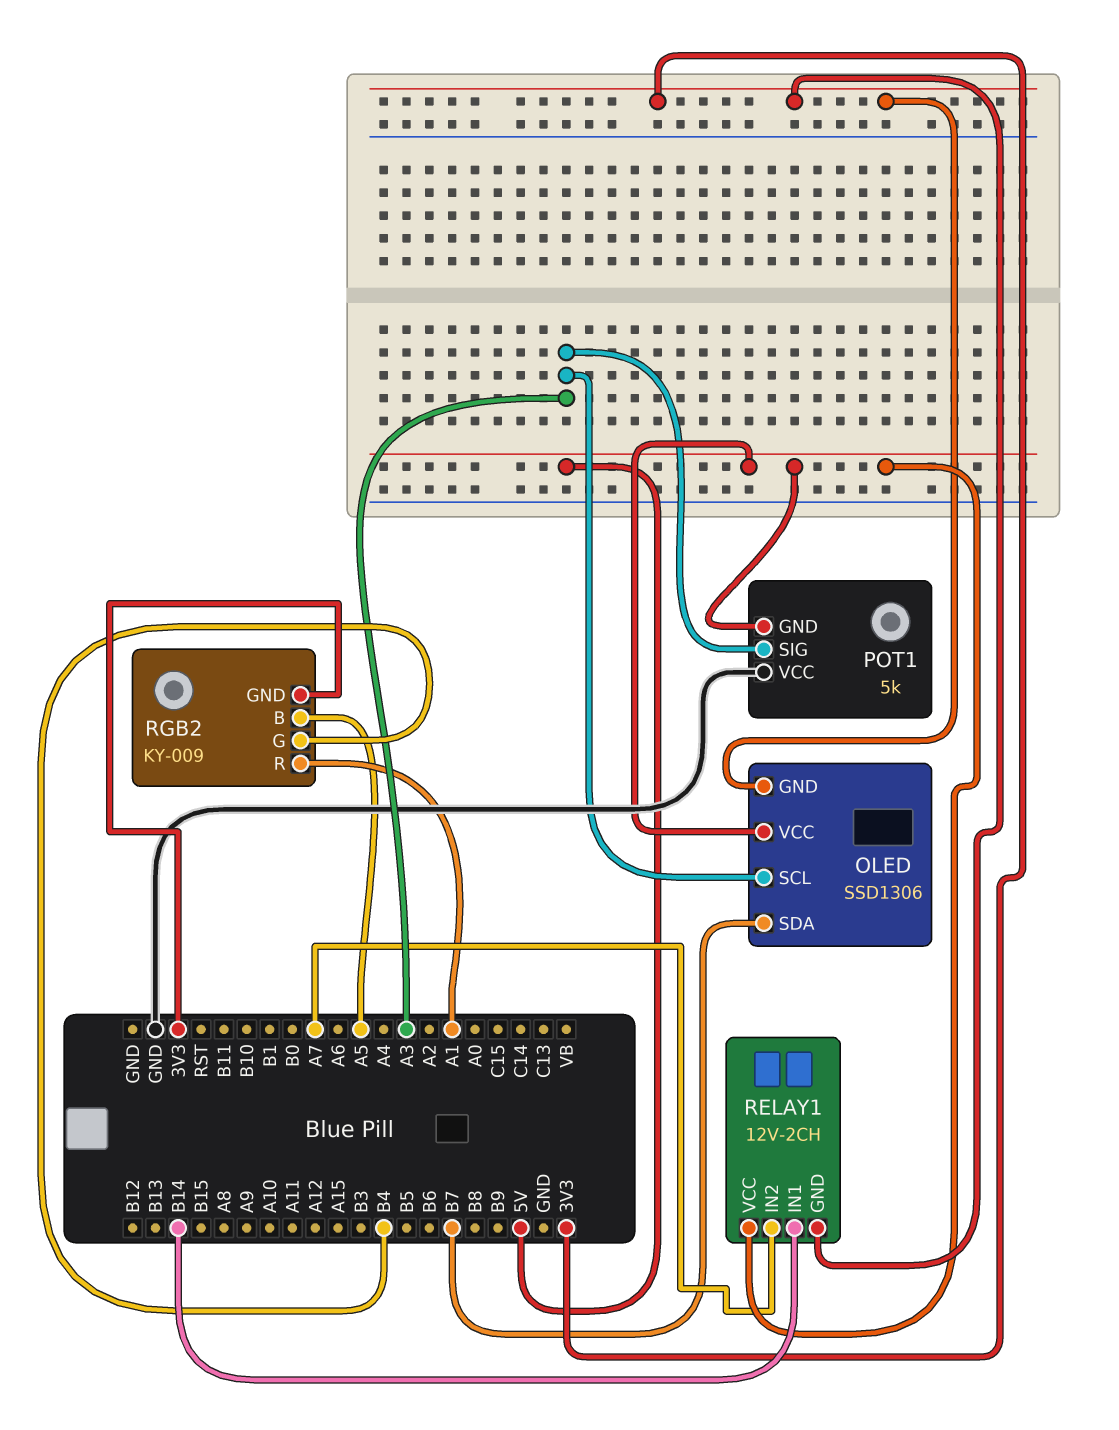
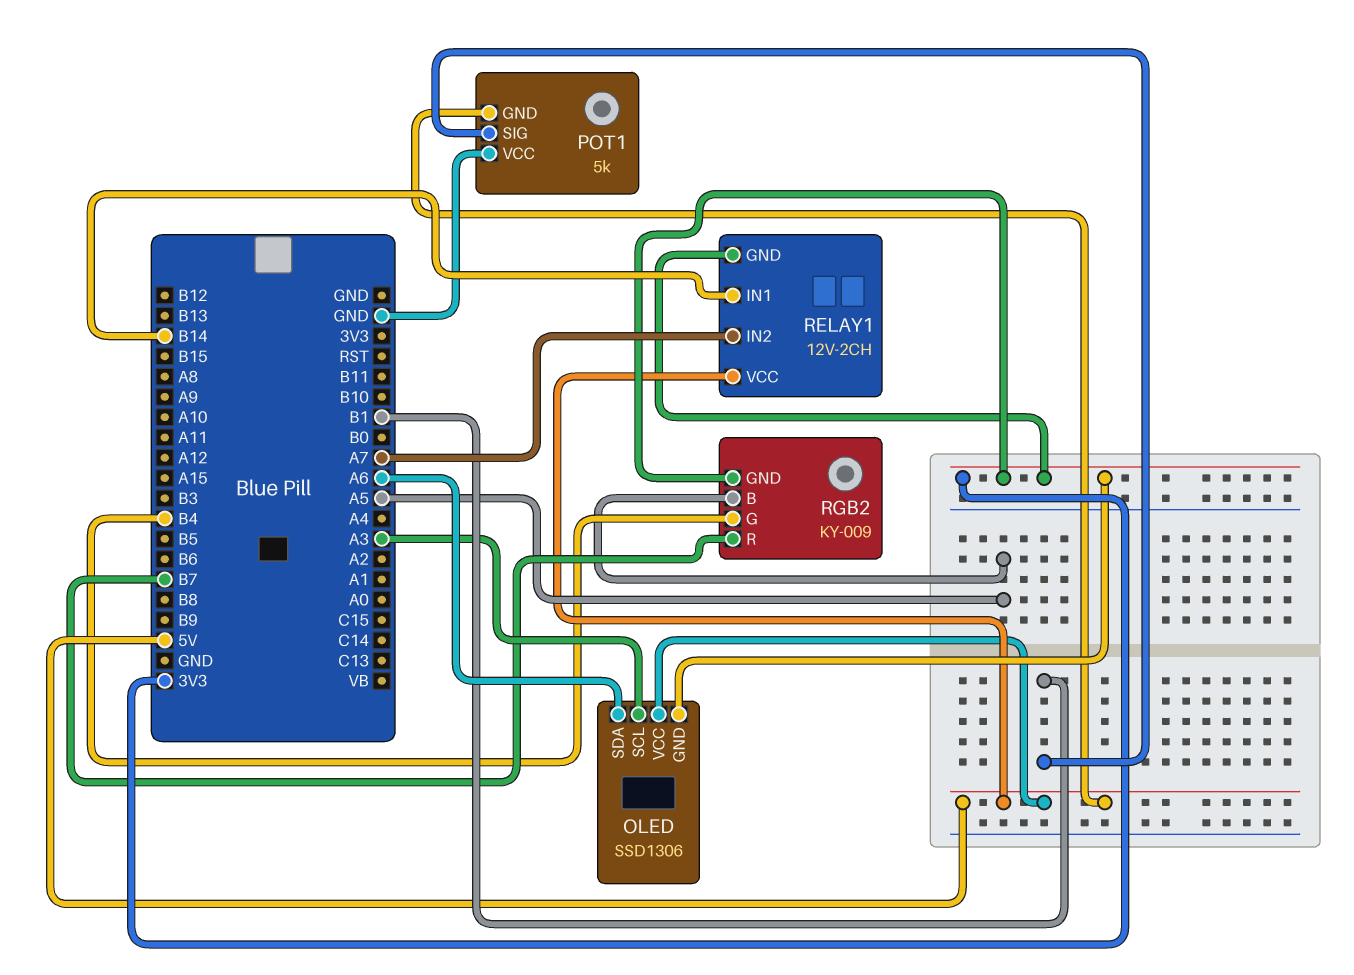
OLED pin SDA: B7 -> A6
POT1 pin SIG: A3 -> B1
RGB2 pin R: A1 -> B7

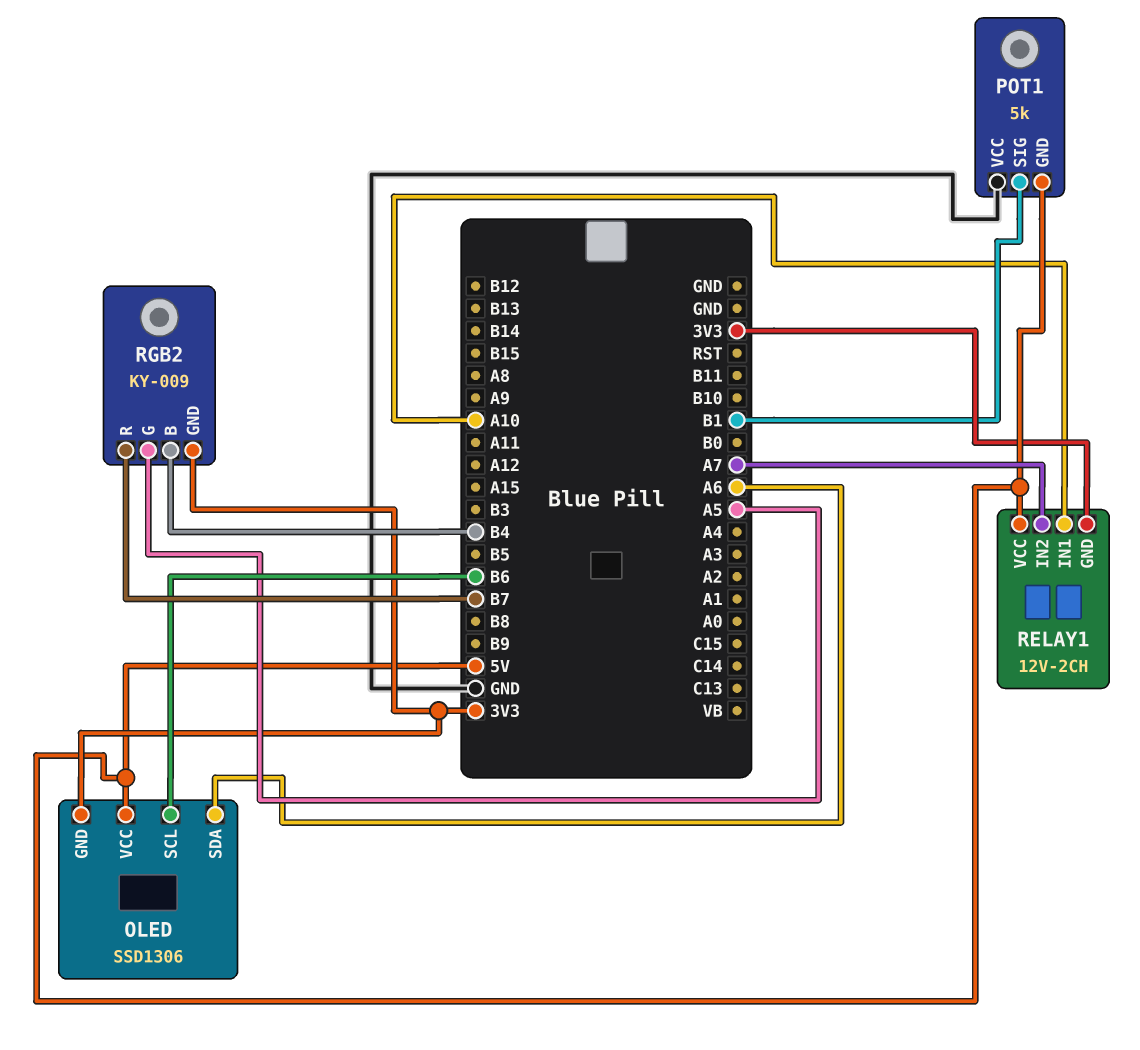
OLED pin SCL: A3 -> B6
RELAY1 pin IN1: B14 -> A10
RGB2 pin B: A5 -> B4
RGB2 pin G: B4 -> A5

